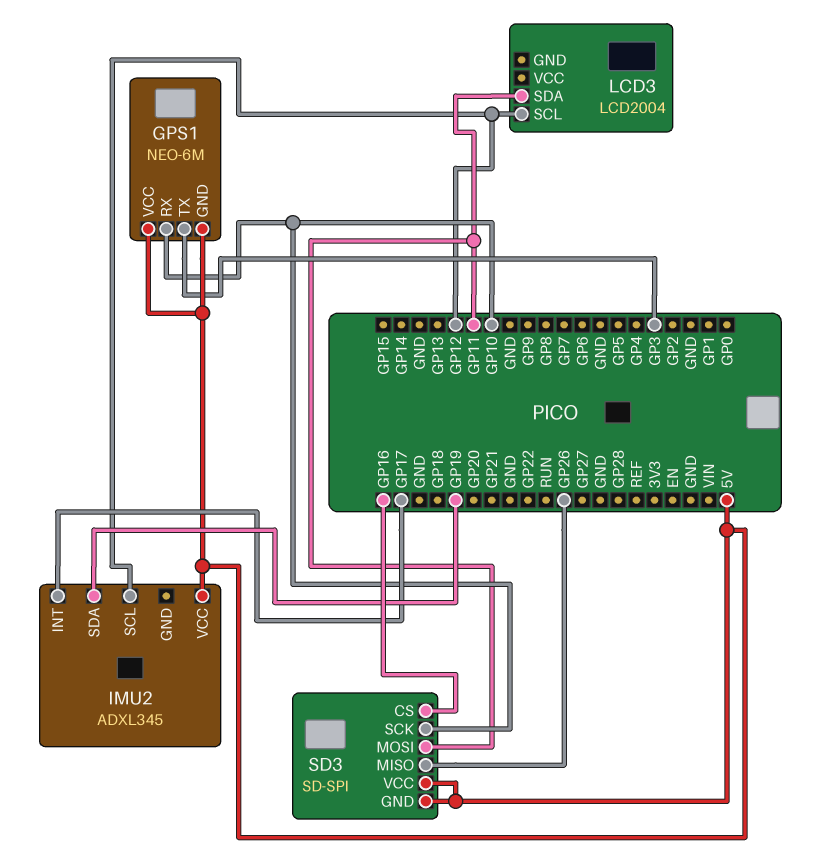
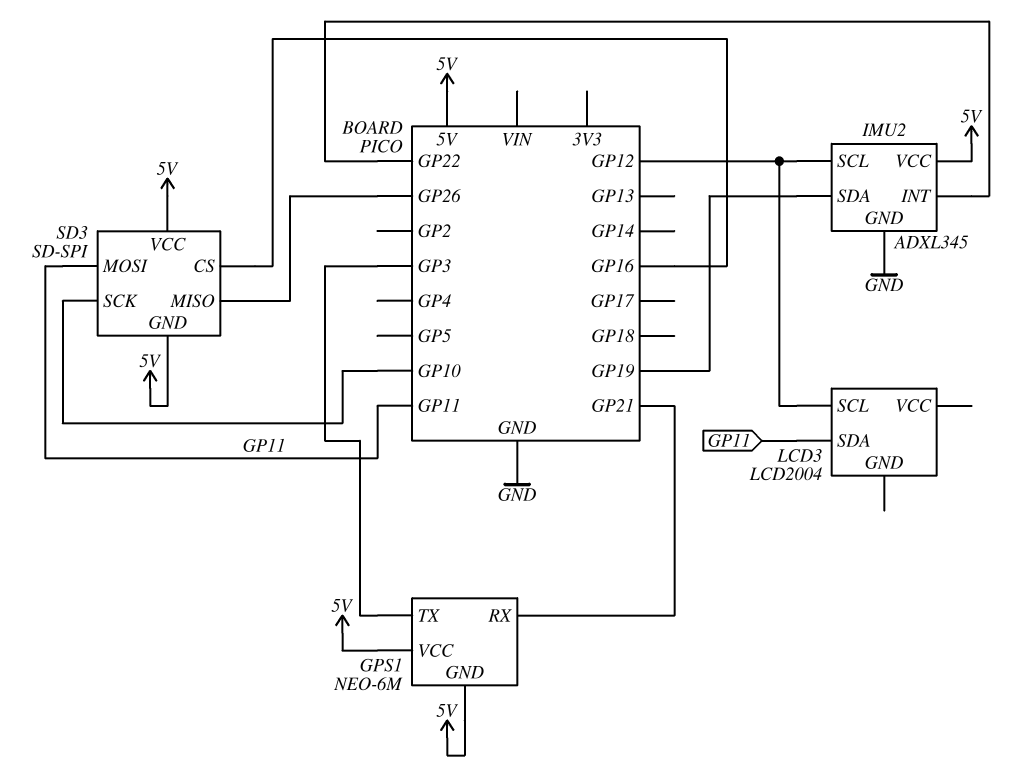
GPS1 pin RX: GP10 -> GP21
IMU2 pin GND: none -> GND
IMU2 pin INT: GP17 -> GP22

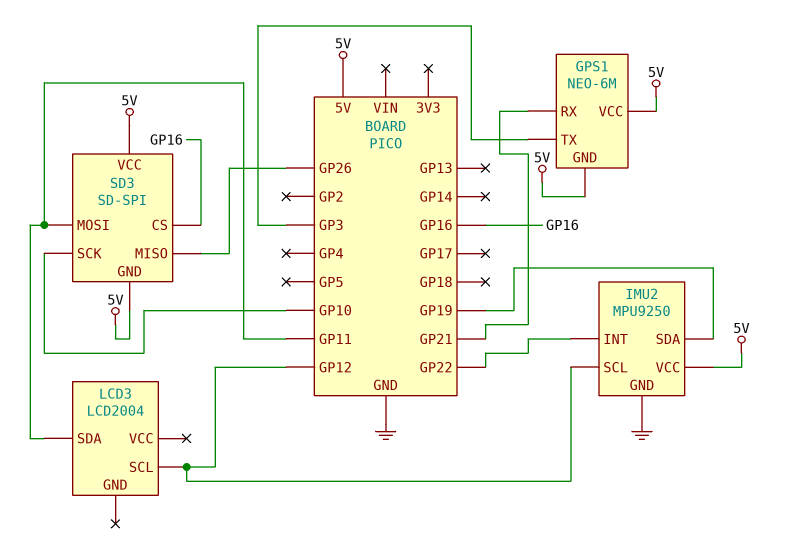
IMU2: ADXL345 -> MPU9250

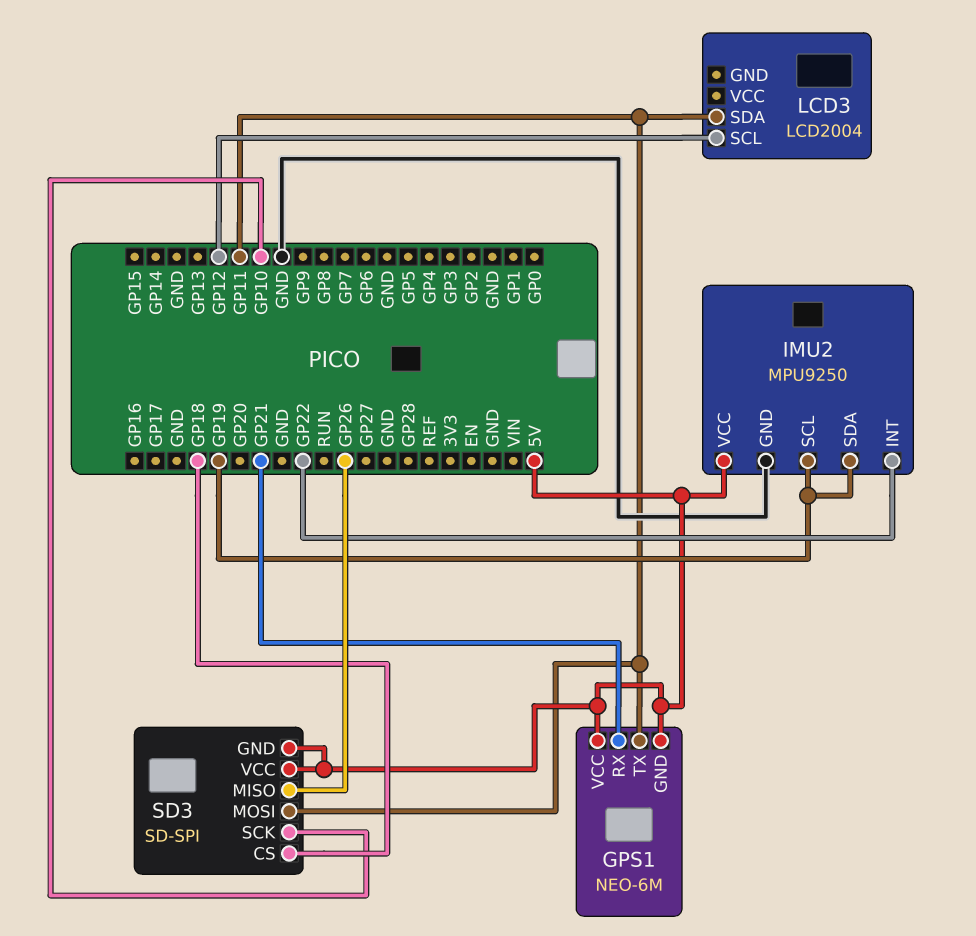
GPS1 pin TX: GP3 -> GP11
IMU2 pin SCL: GP12 -> GP19
SD3 pin CS: GP16 -> GP18

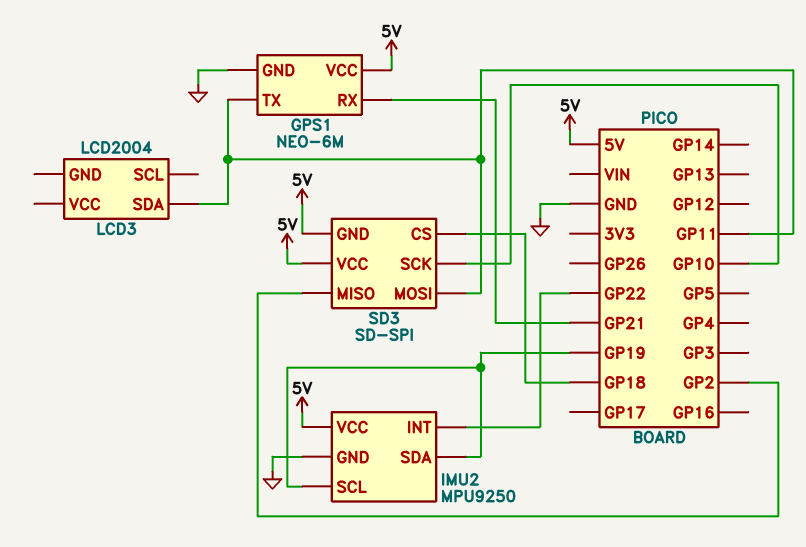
GPS1 pin GND: 5V -> GND
LCD3 pin SCL: GP12 -> none
SD3 pin MISO: GP26 -> GP2

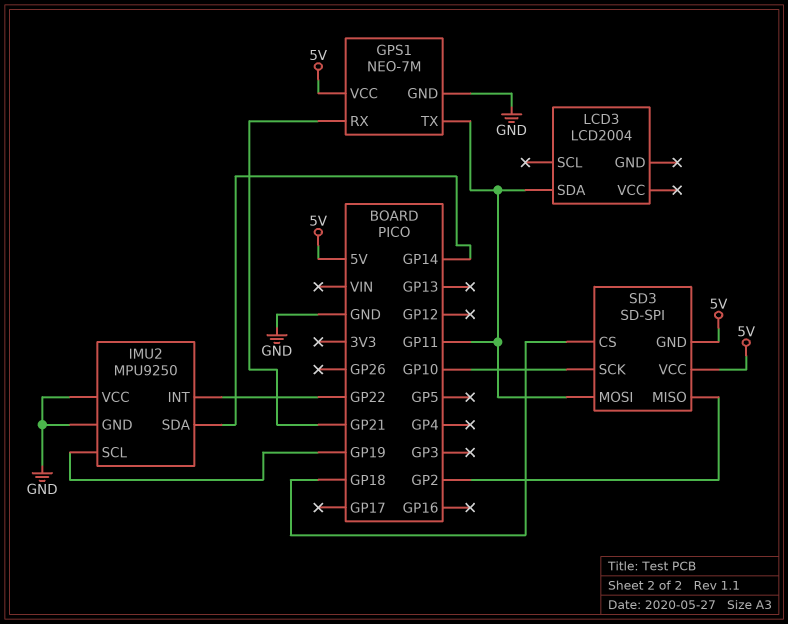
GPS1: NEO-6M -> NEO-7M
IMU2 pin SDA: GP19 -> GP14
IMU2 pin VCC: 5V -> GND

